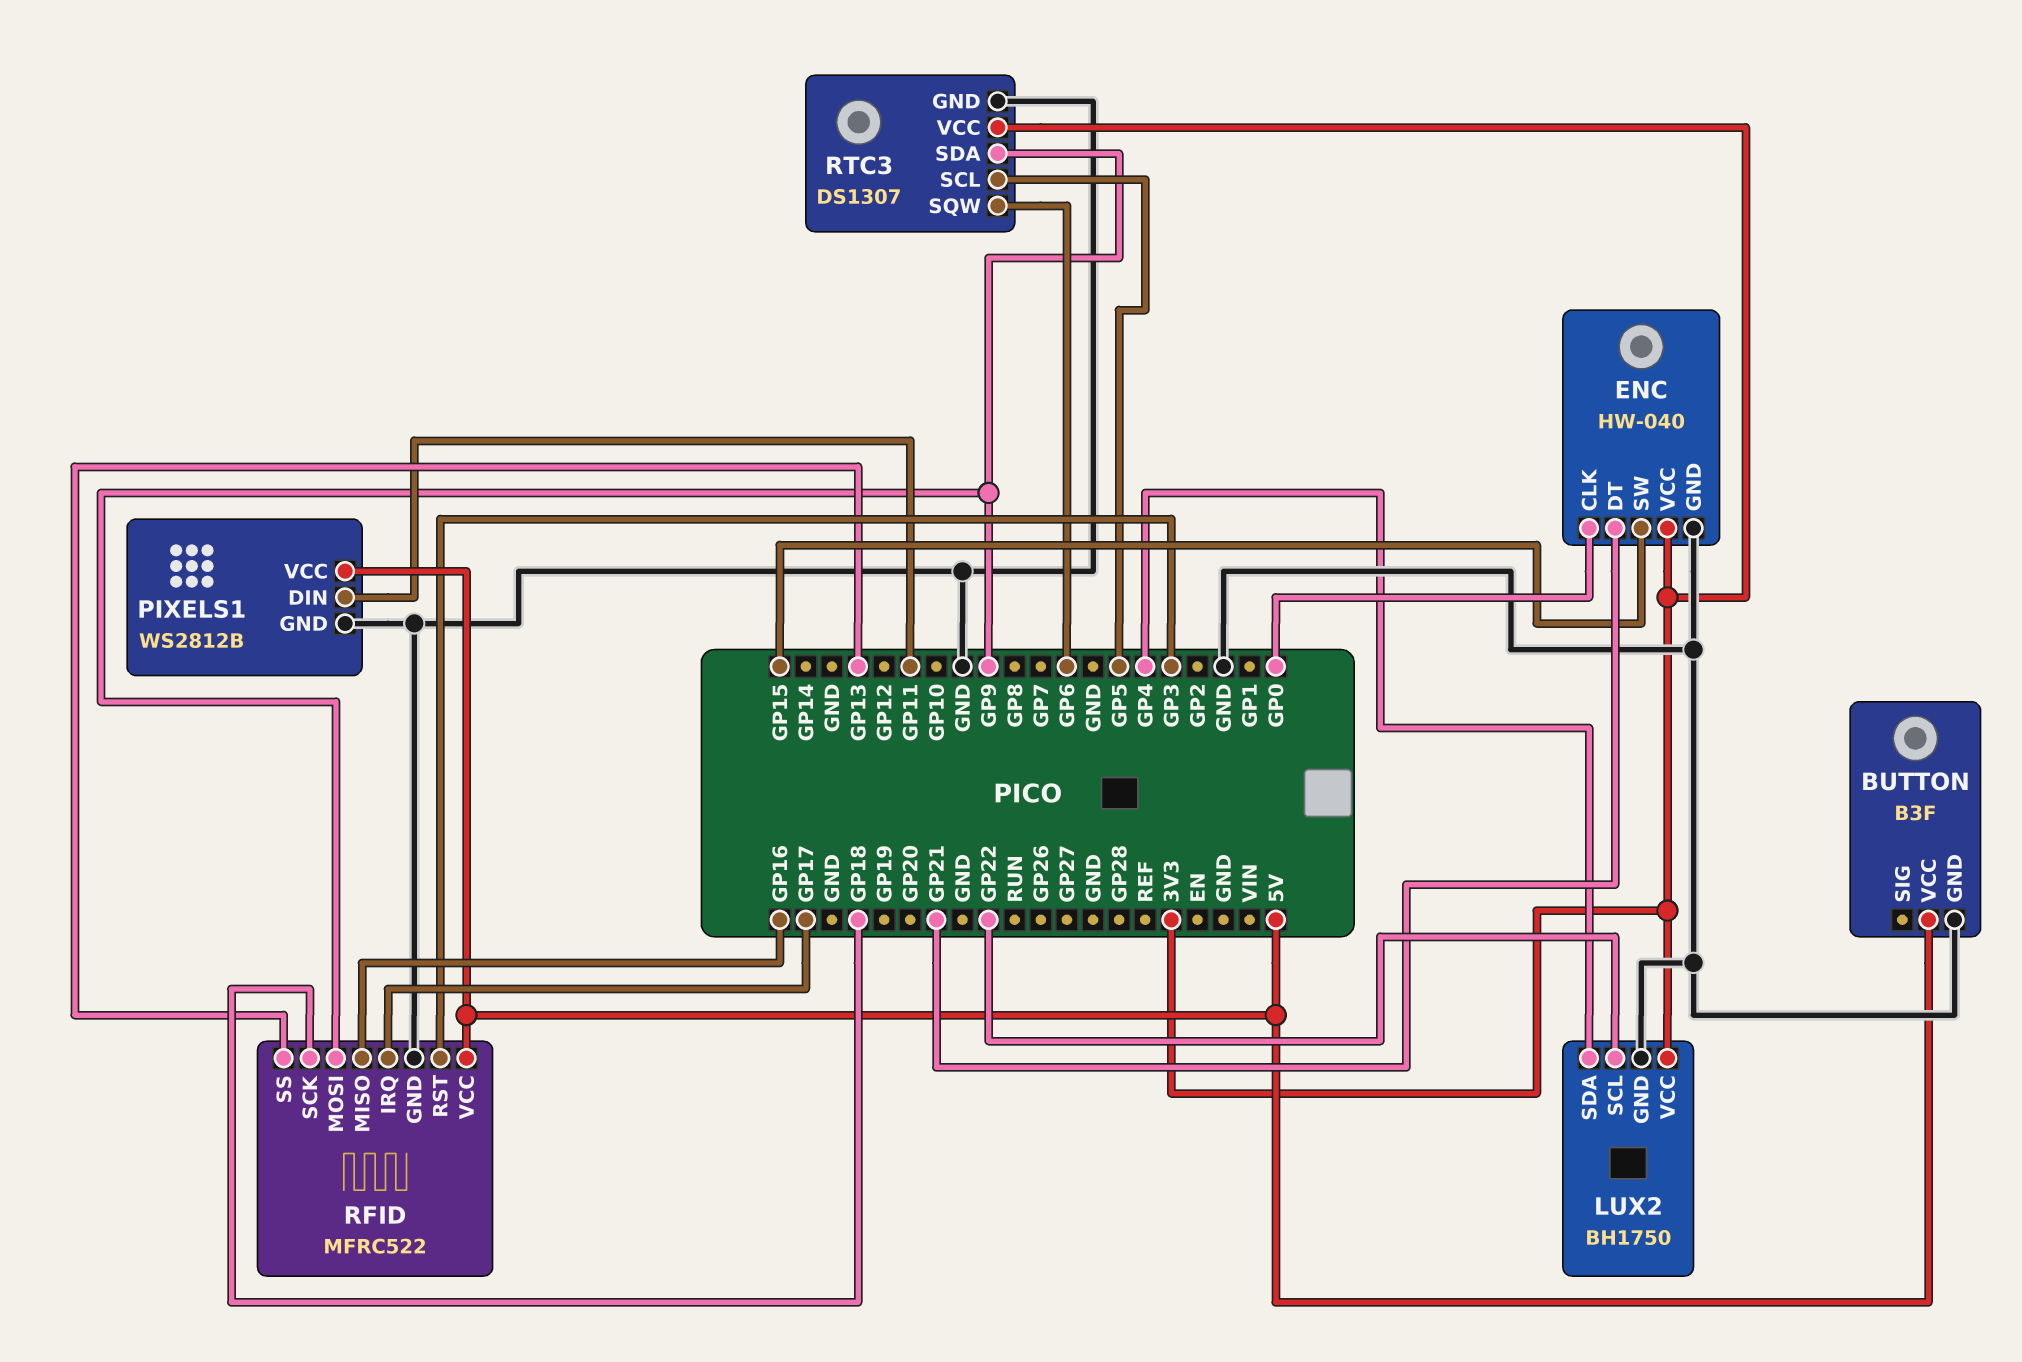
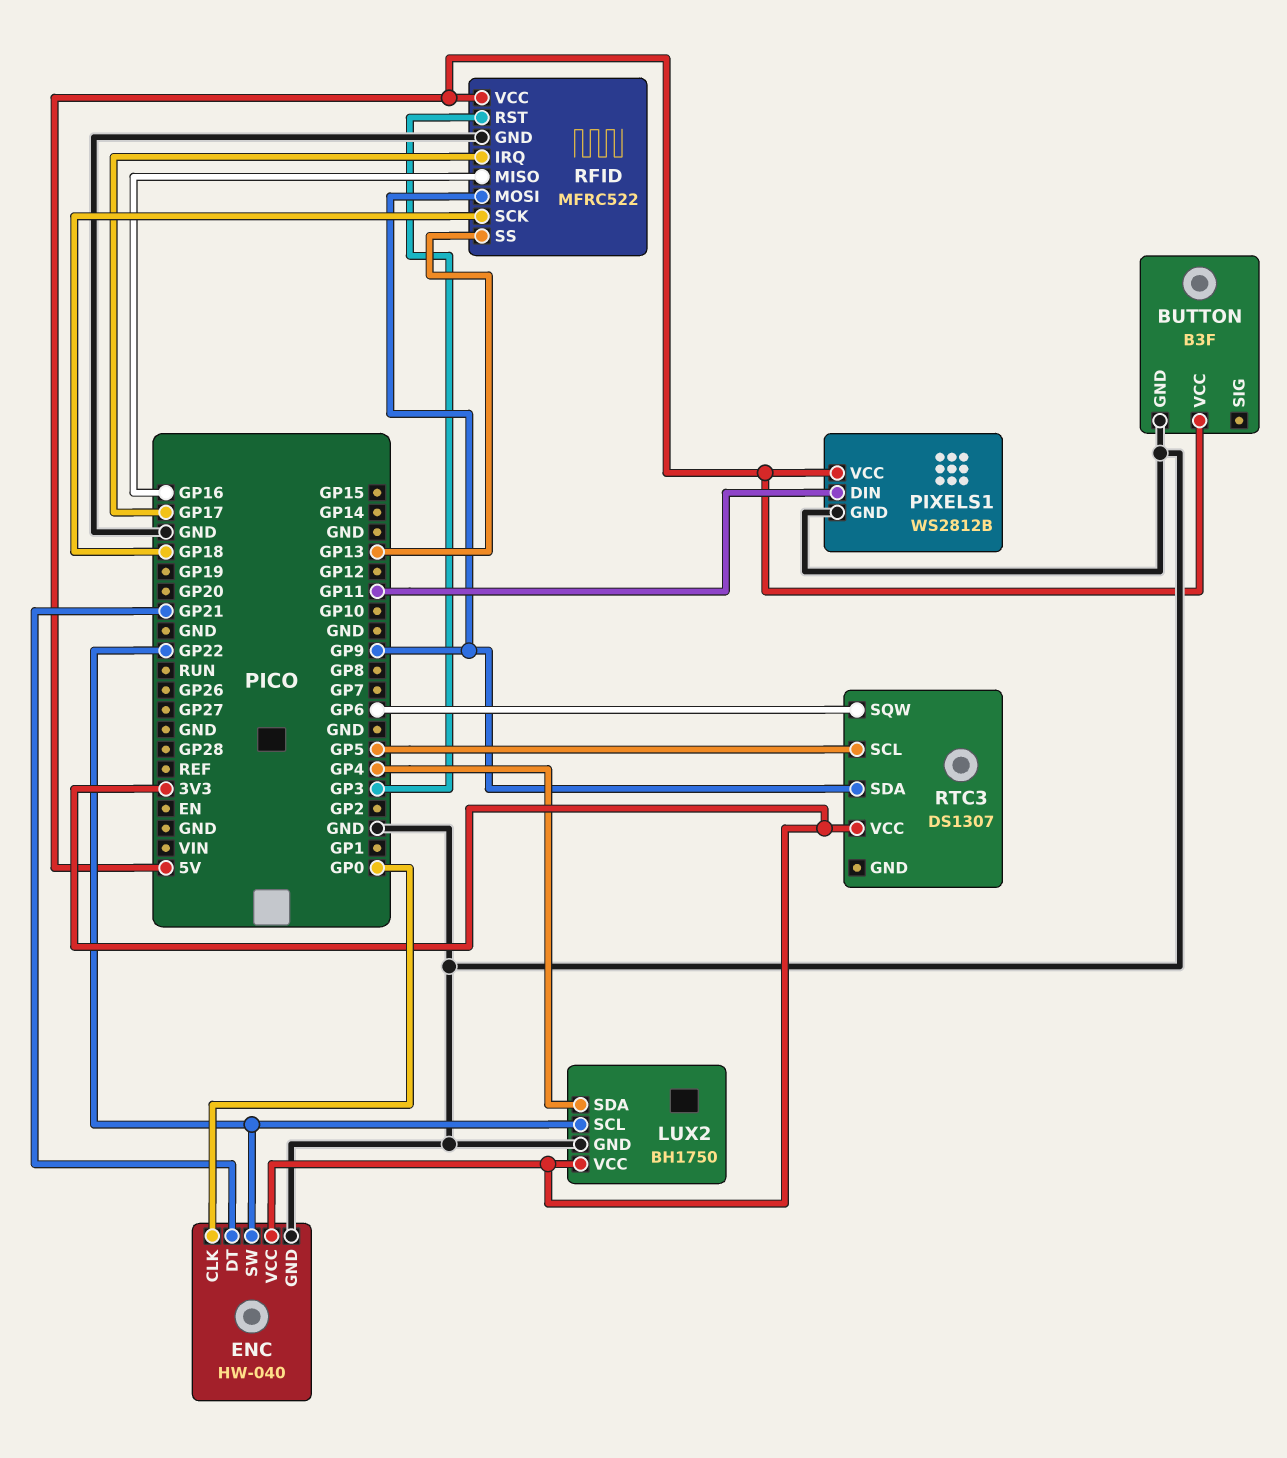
ENC pin SW: GP15 -> GP22
RTC3 pin GND: GND -> none

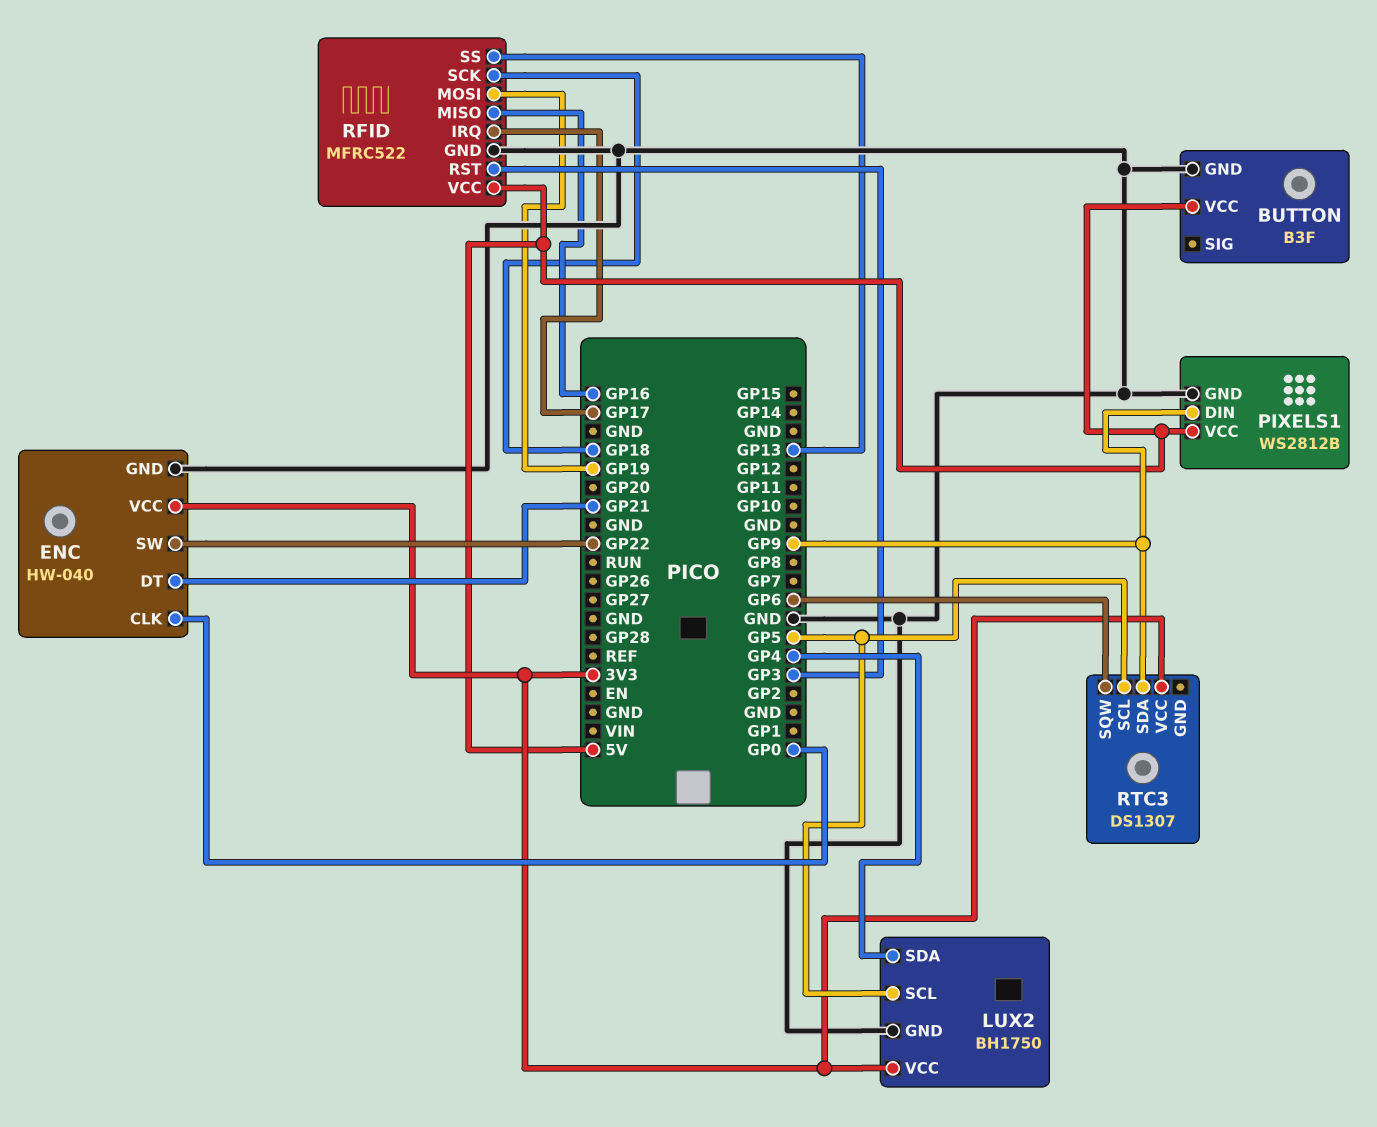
LUX2 pin SCL: GP22 -> GP5
PIXELS1 pin DIN: GP11 -> GP9
RFID pin MOSI: GP9 -> GP19

